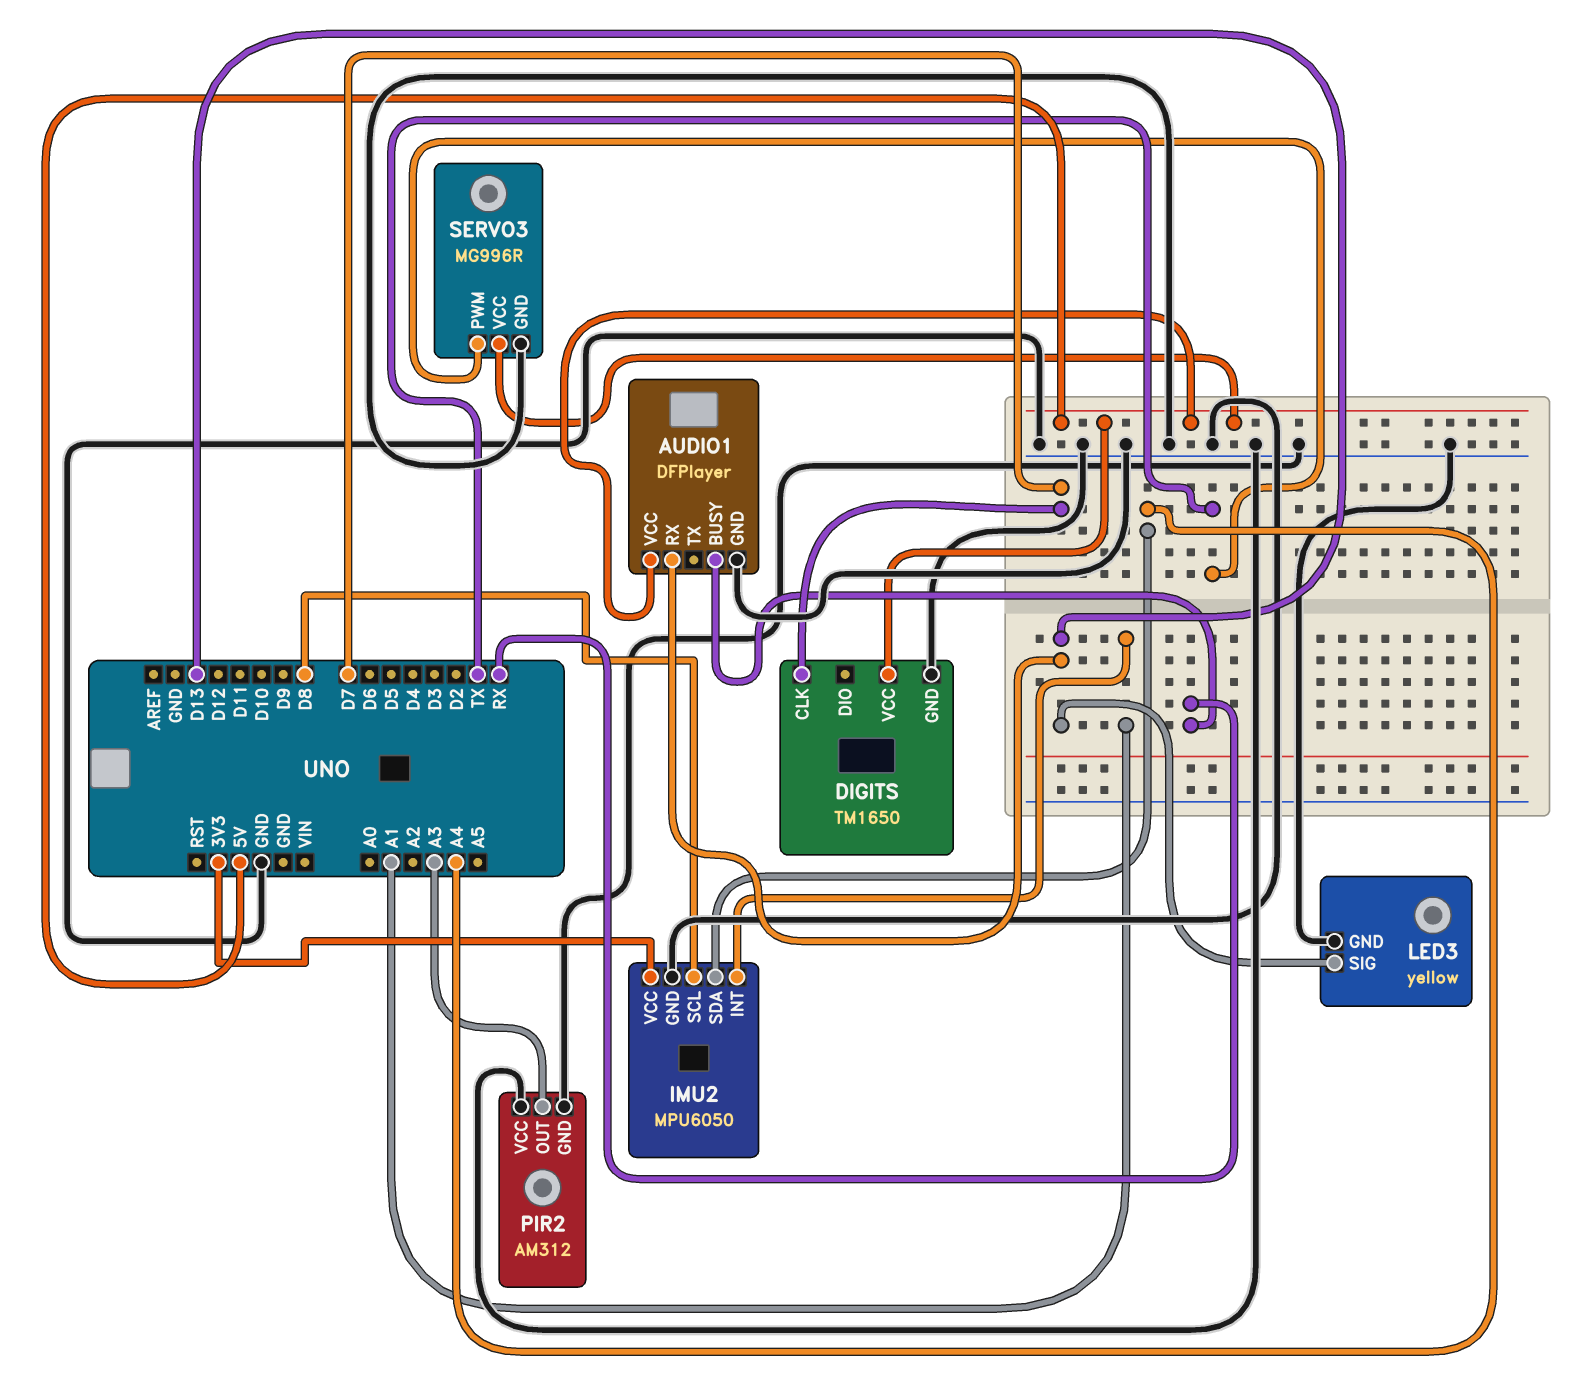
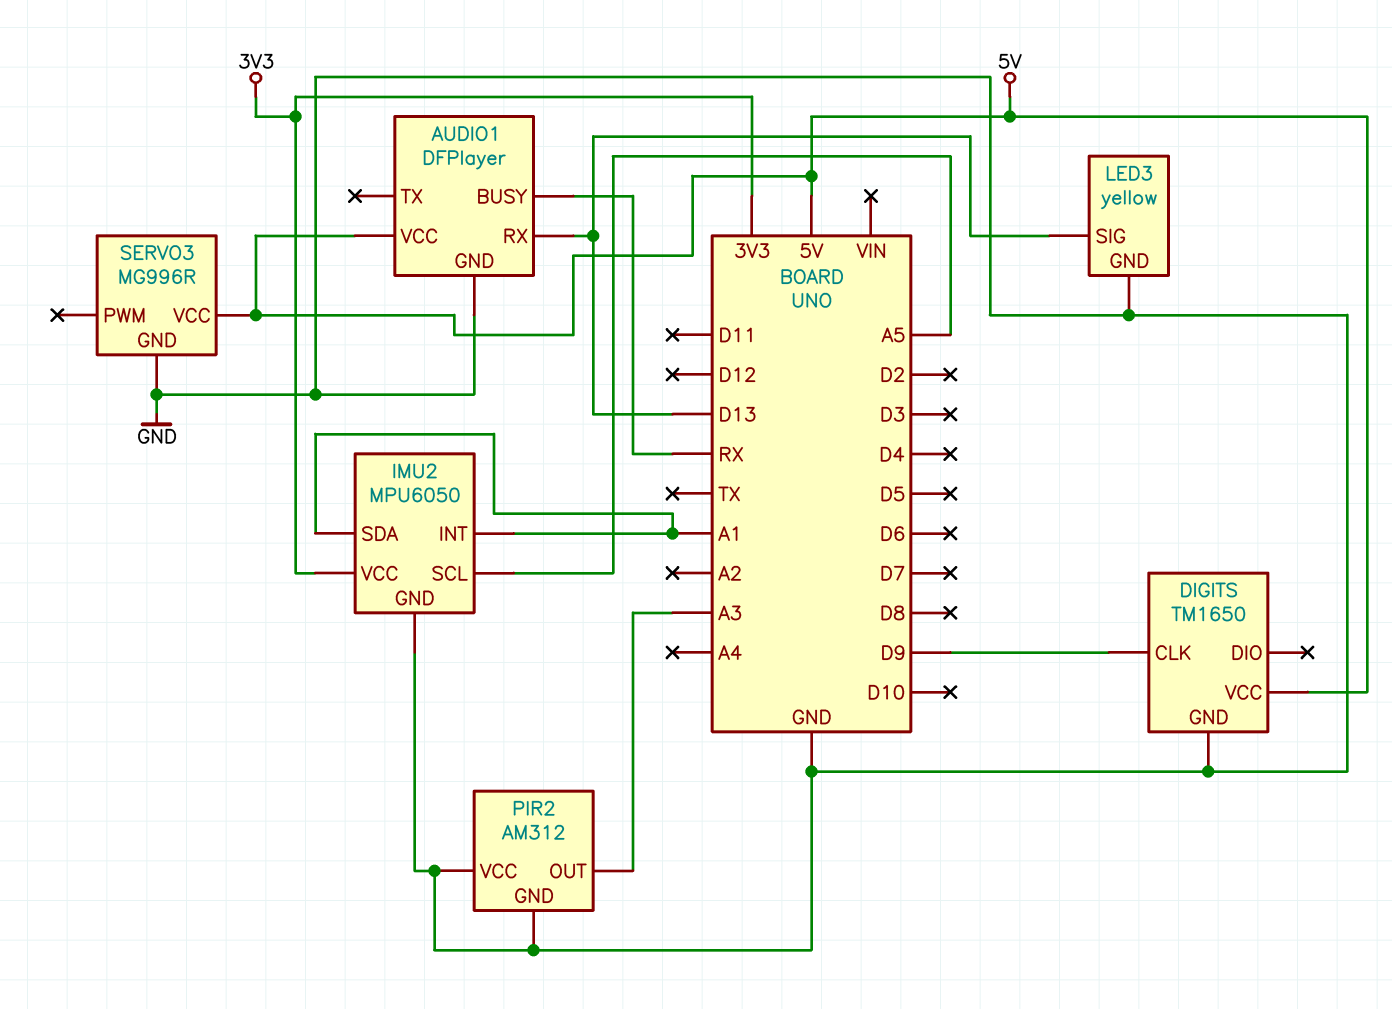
DIGITS pin CLK: D7 -> D9
IMU2 pin SCL: D8 -> A5
IMU2 pin SDA: A4 -> A1
SERVO3 pin PWM: TX -> none

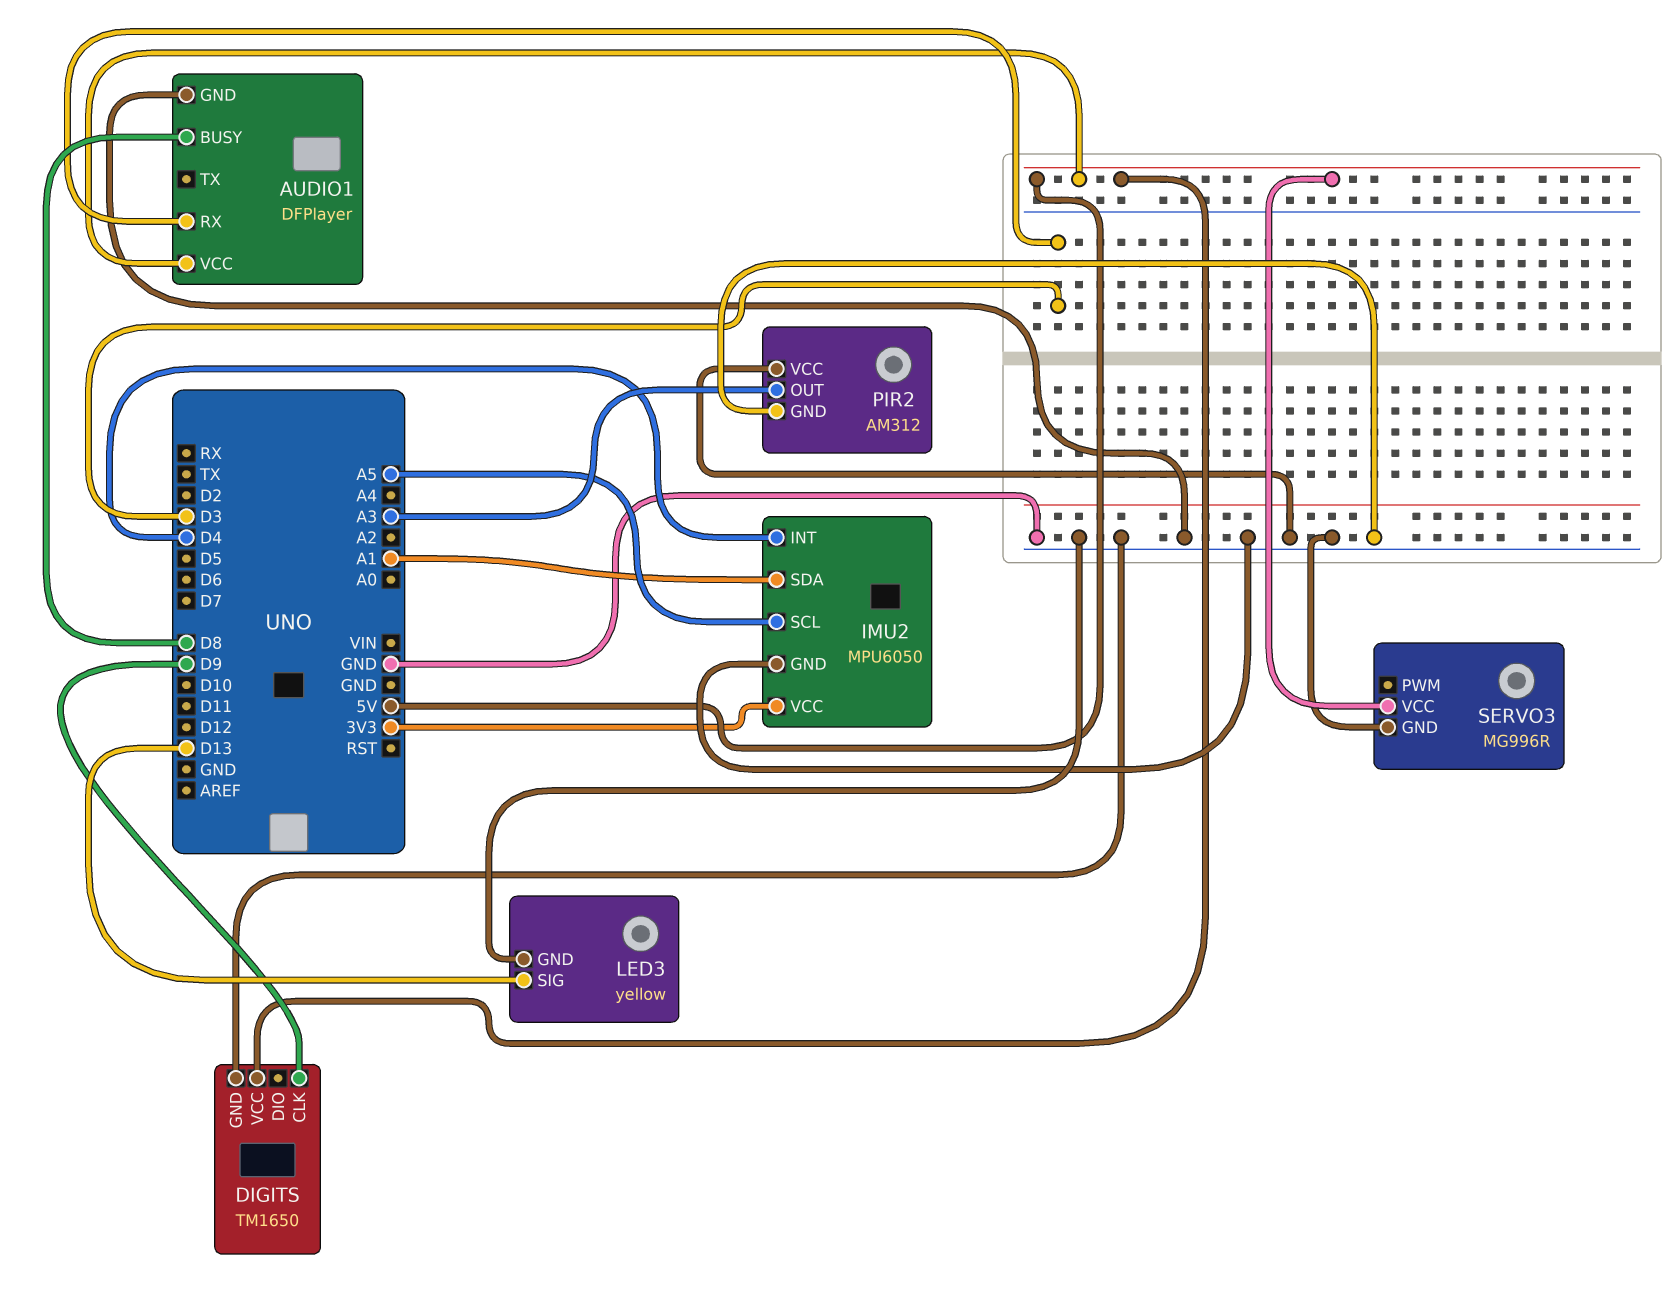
AUDIO1 pin BUSY: RX -> D8
AUDIO1 pin RX: D13 -> D3
IMU2 pin INT: A1 -> D4

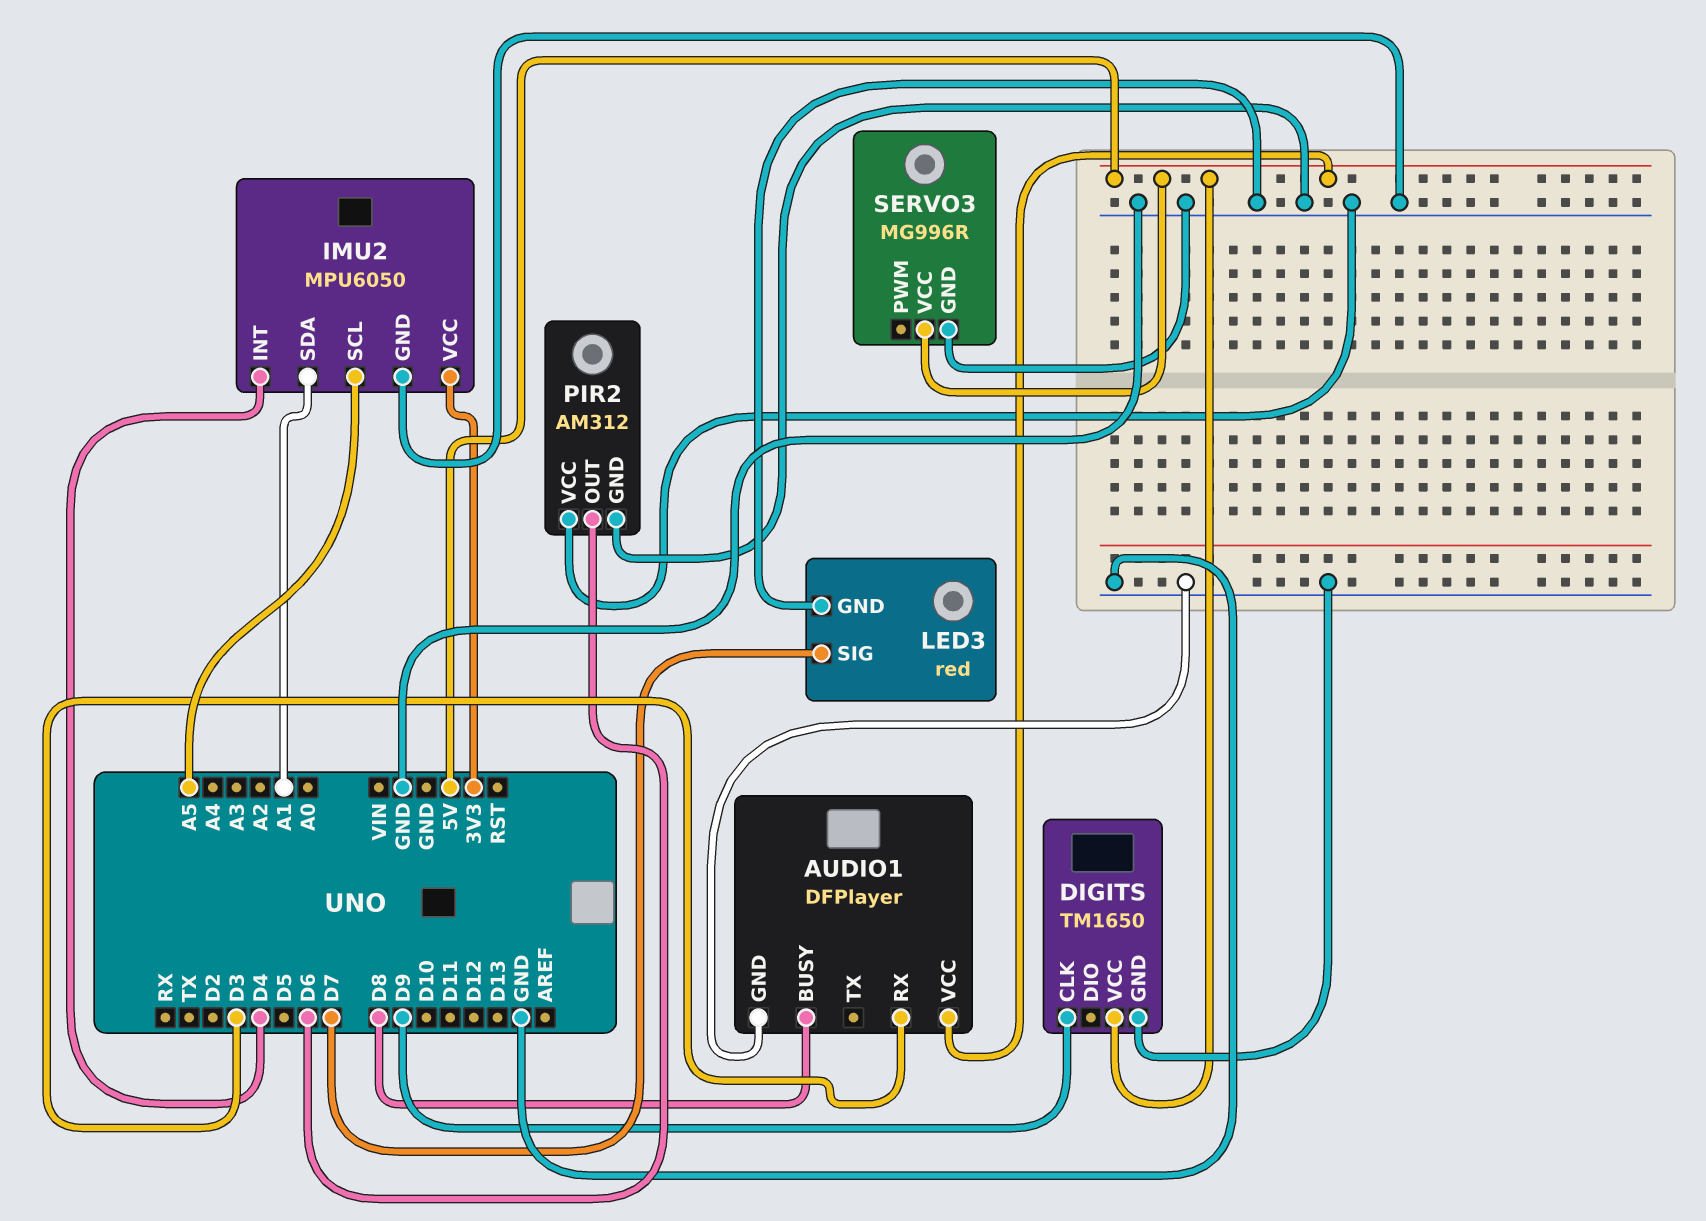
LED3: yellow -> red
LED3 pin SIG: D13 -> D7
PIR2 pin OUT: A3 -> D6

